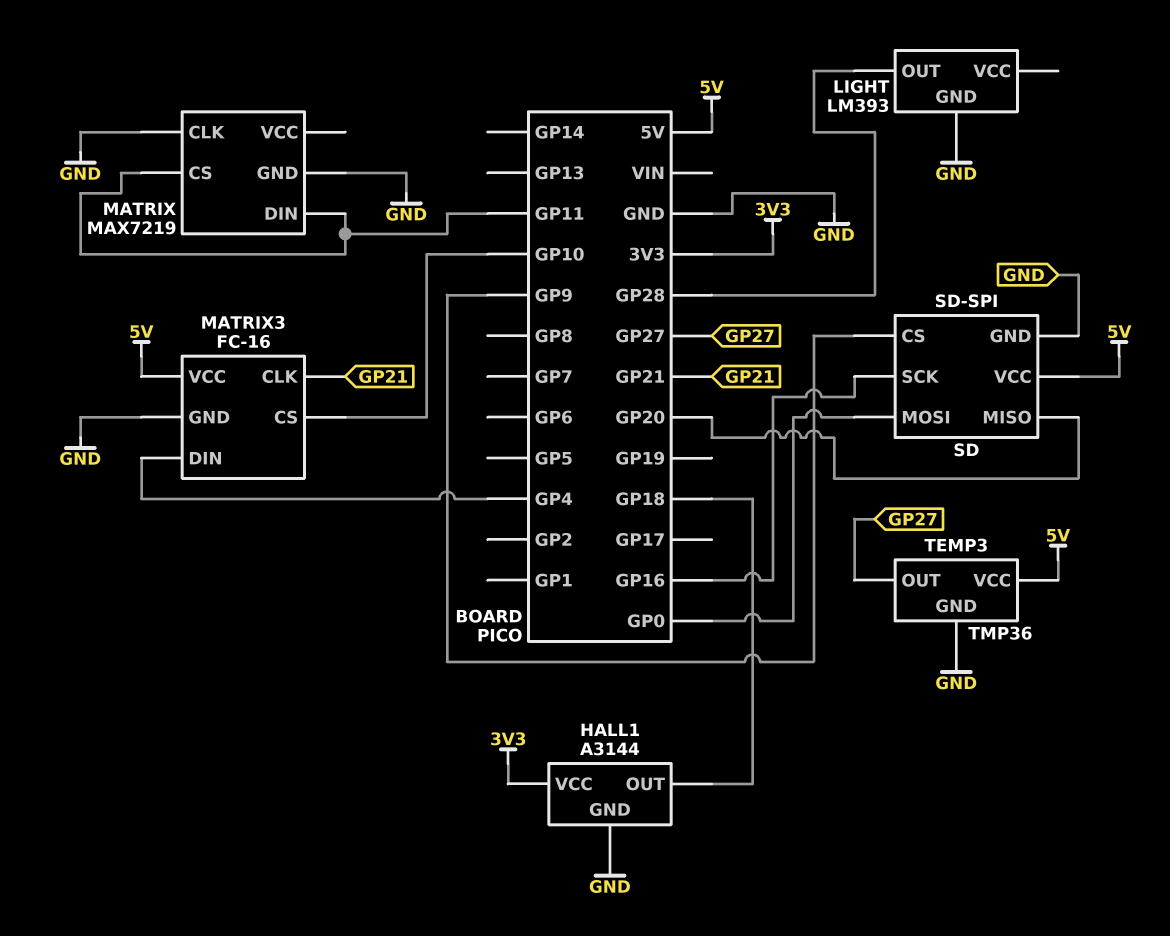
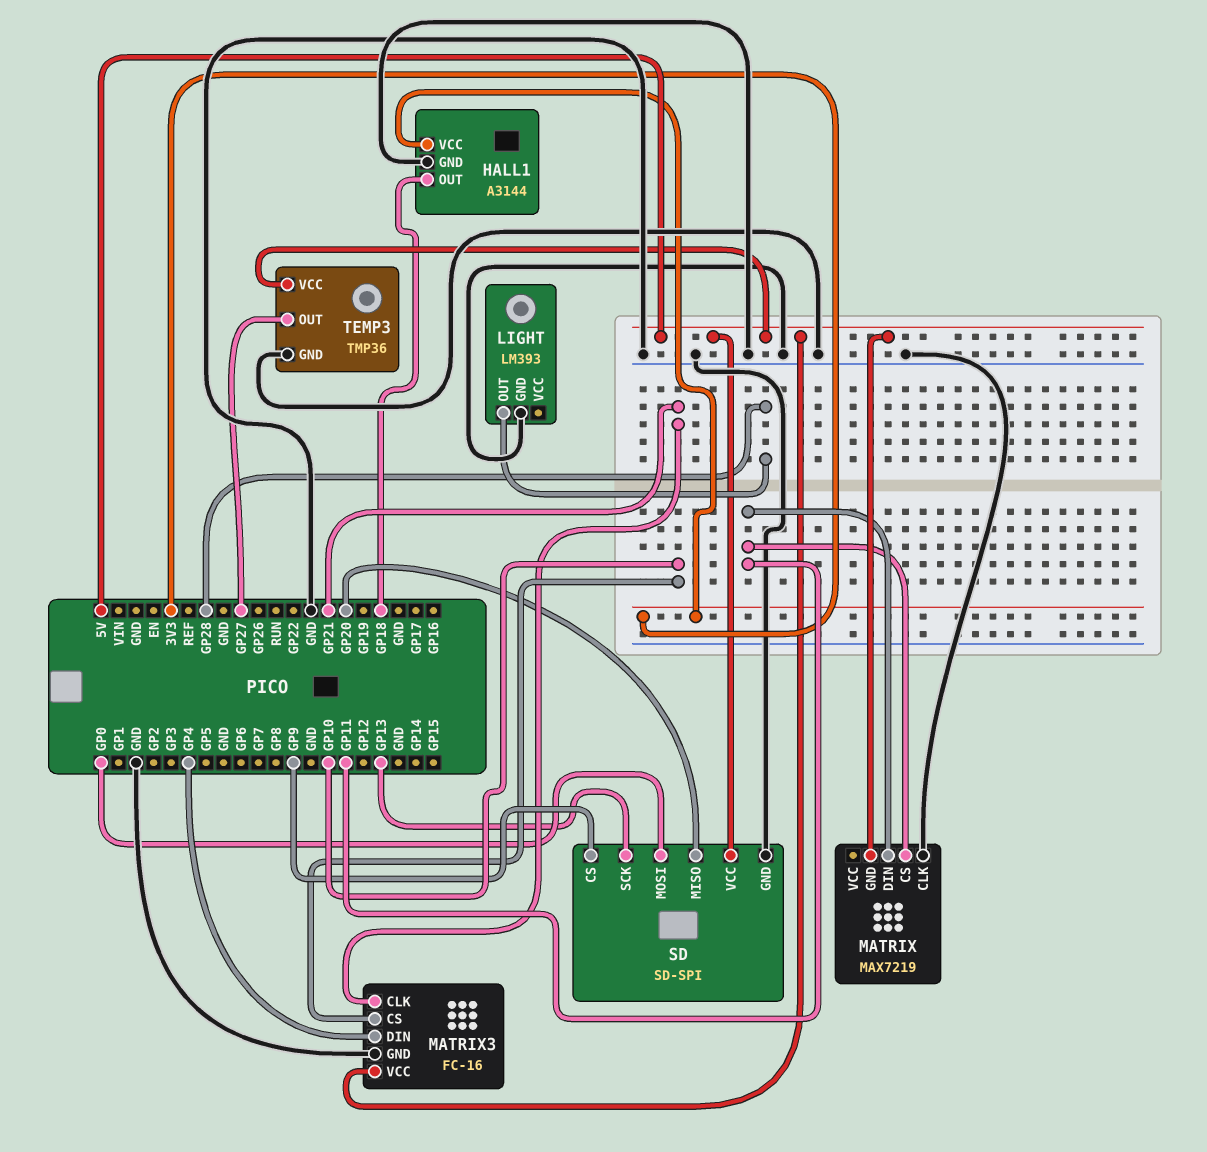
MATRIX pin GND: GND -> 5V
SD pin SCK: GP16 -> GP13

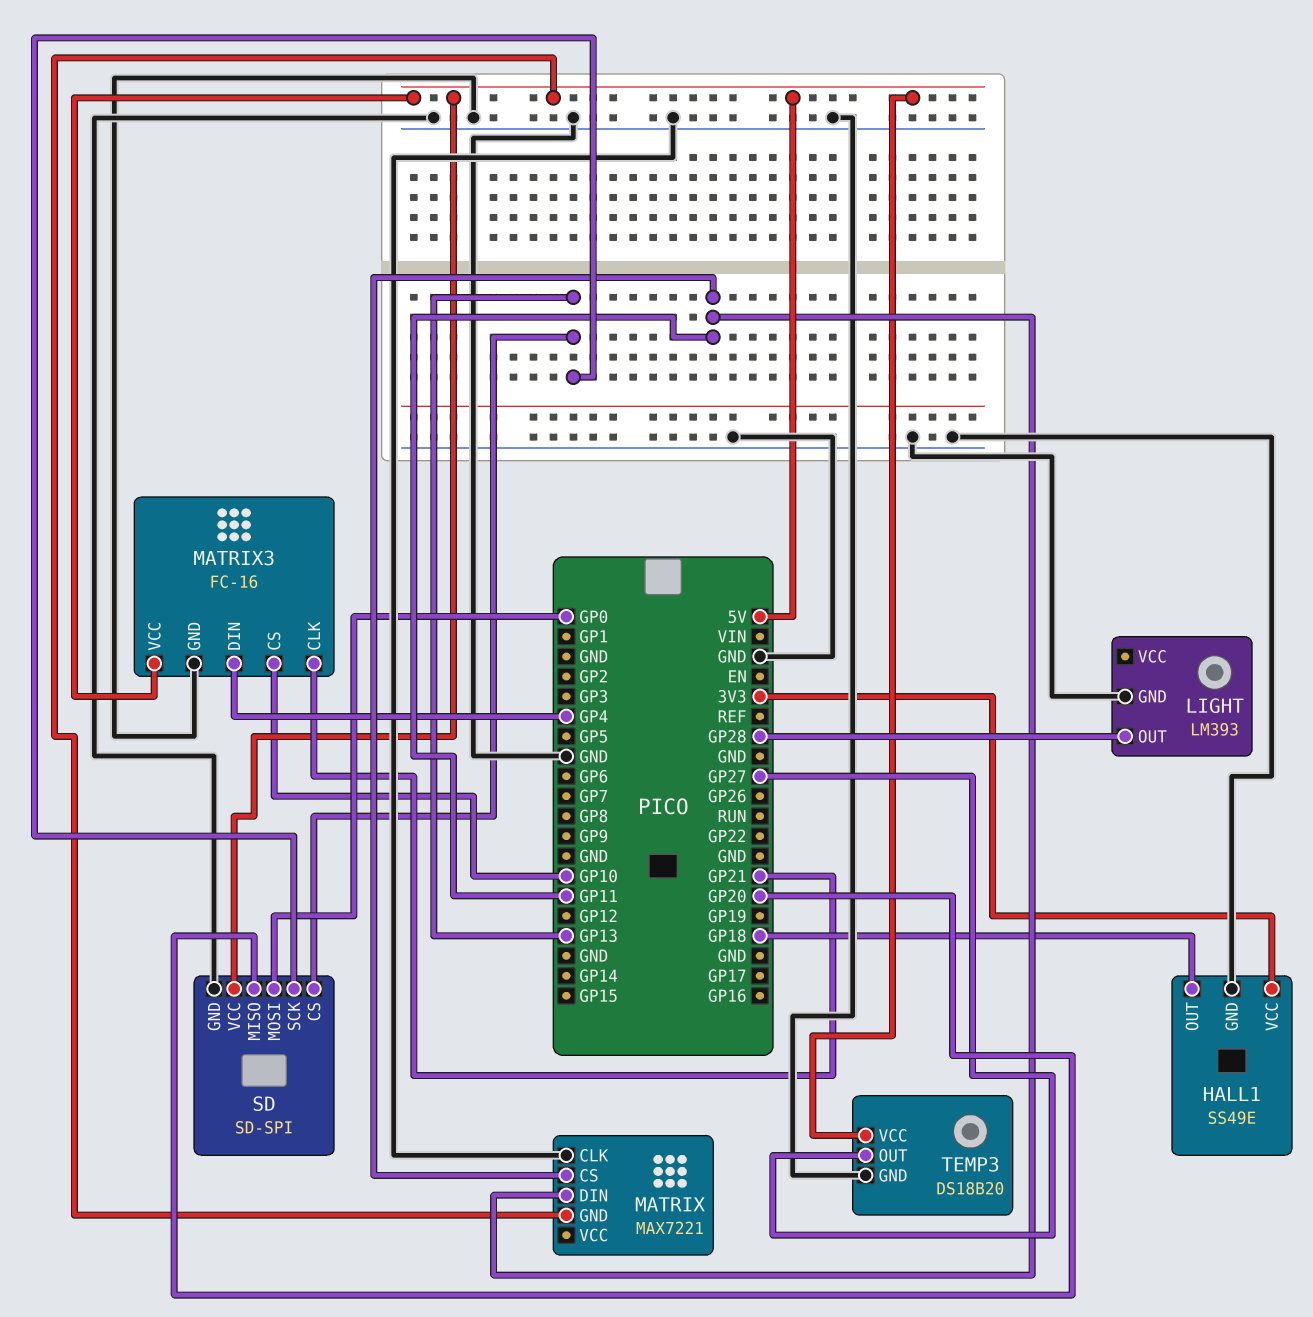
HALL1: A3144 -> SS49E
MATRIX: MAX7219 -> MAX7221
SD pin CS: GP9 -> GP13
TEMP3: TMP36 -> DS18B20

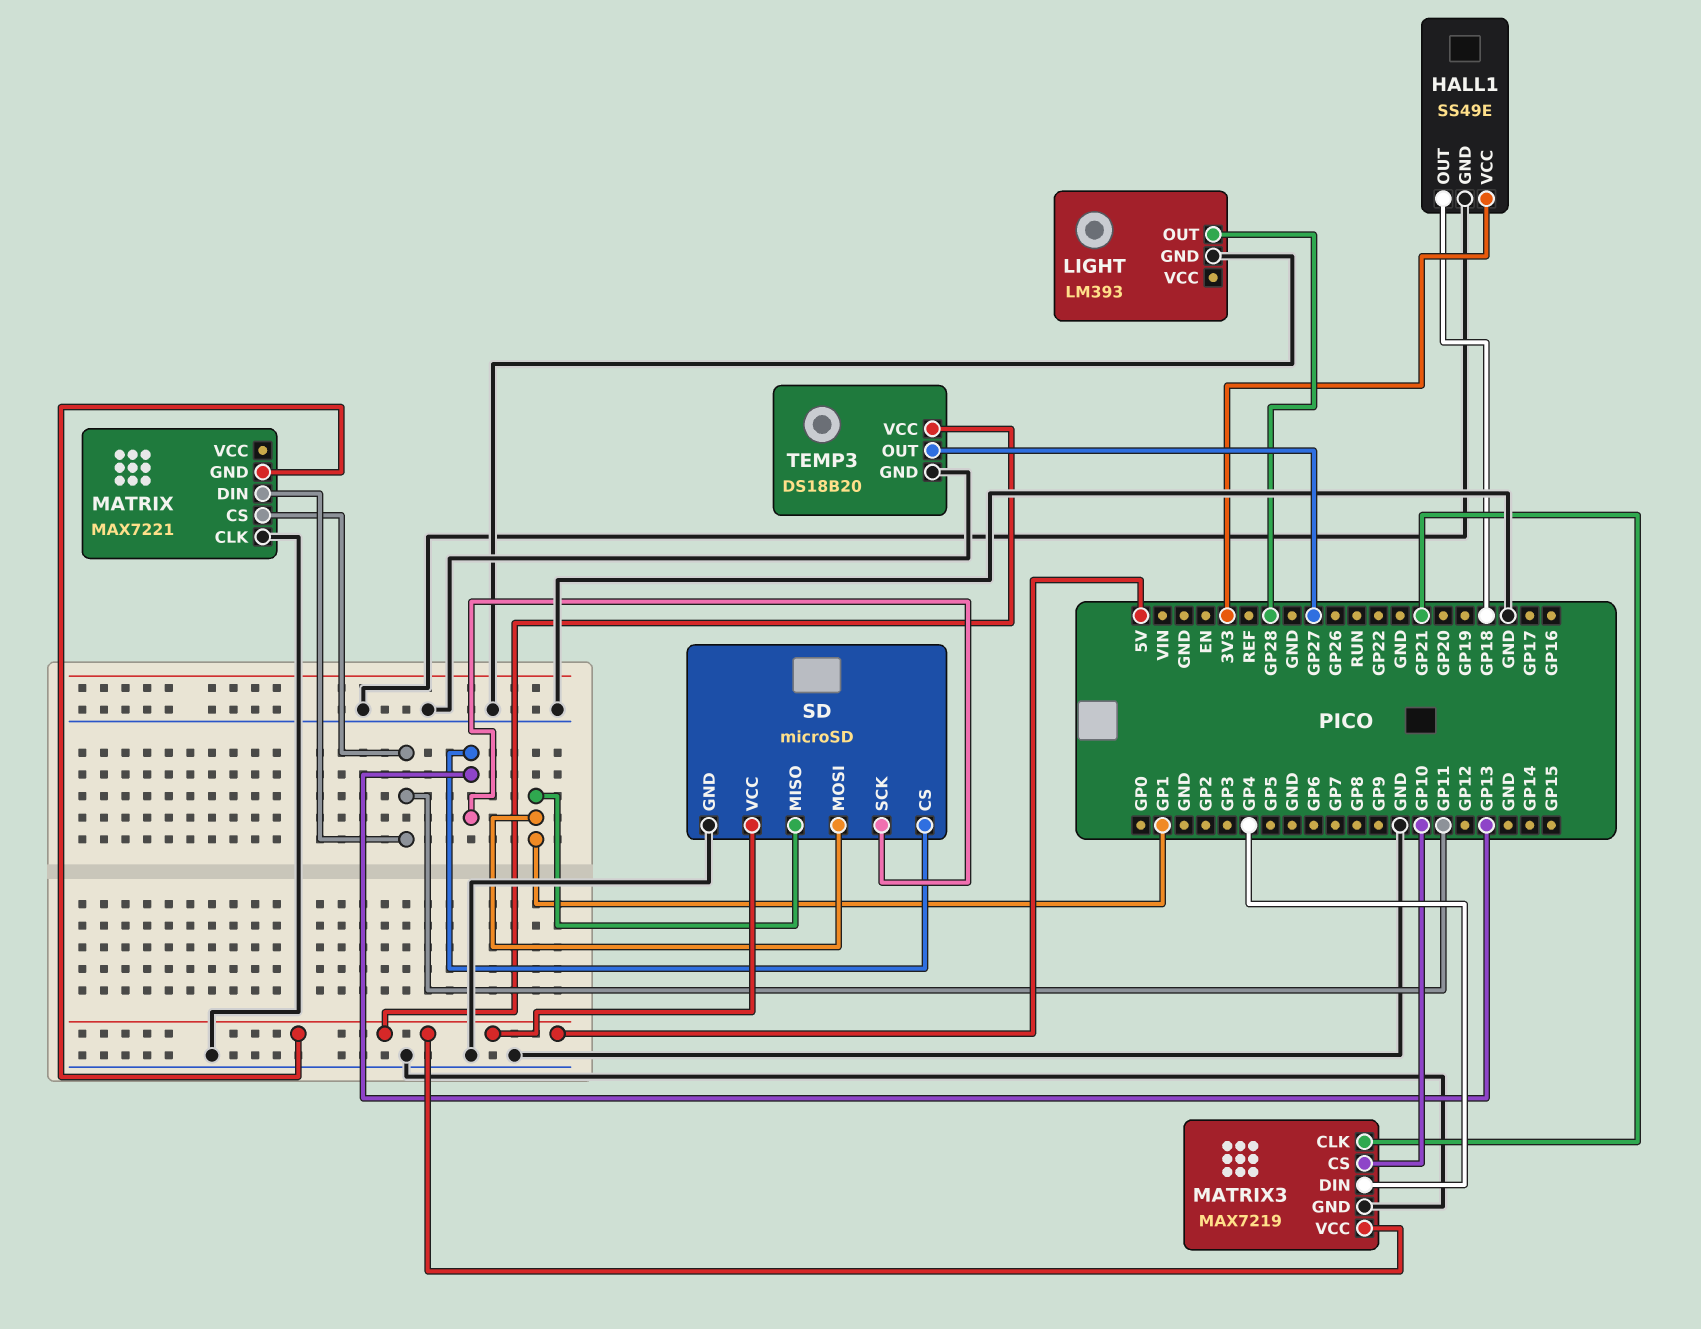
MATRIX3: FC-16 -> MAX7219
SD: SD-SPI -> microSD
SD pin MISO: GP20 -> GP1
SD pin MOSI: GP0 -> GP1

